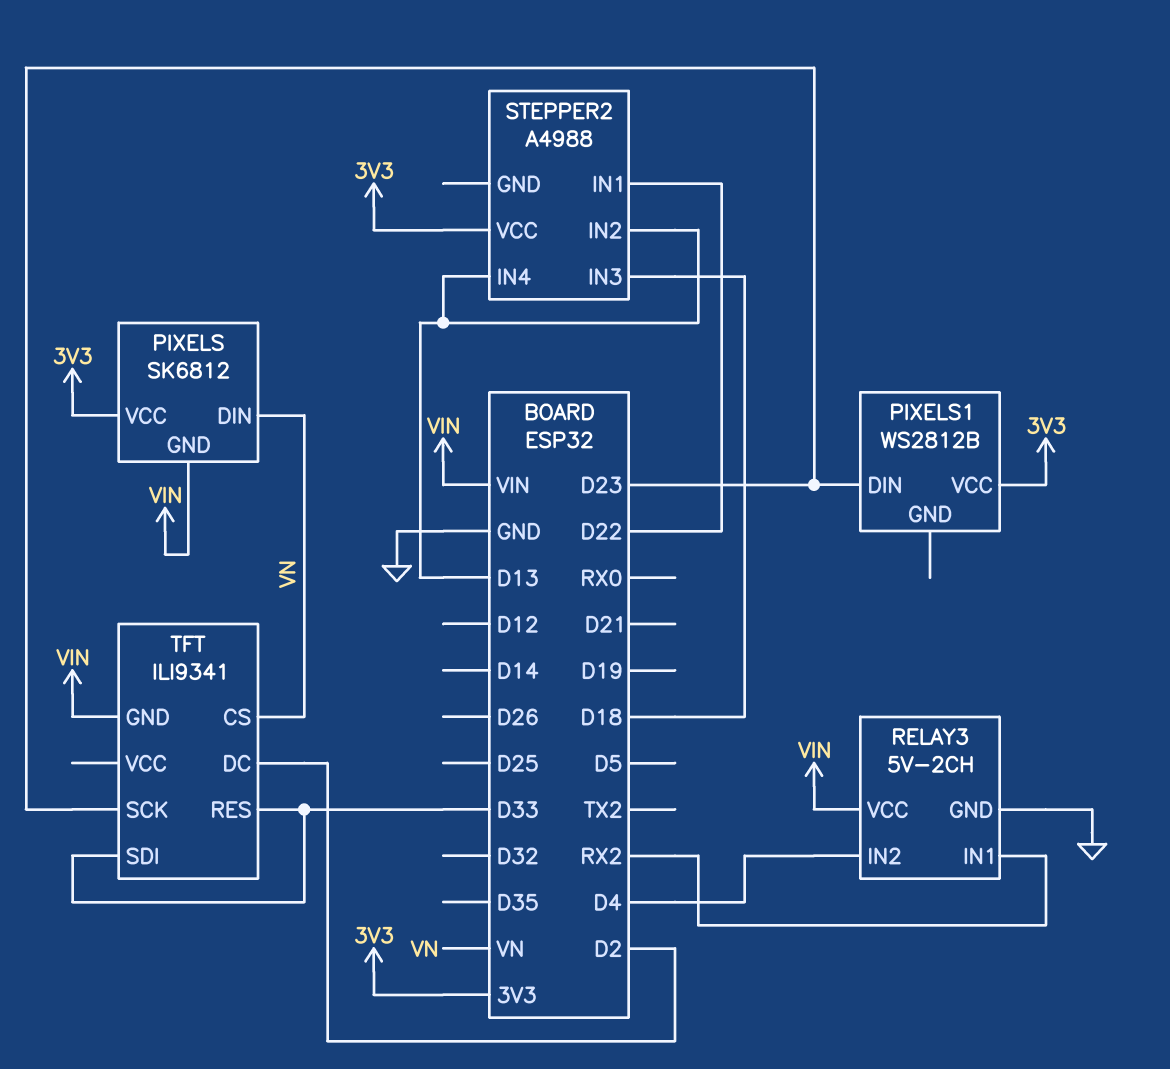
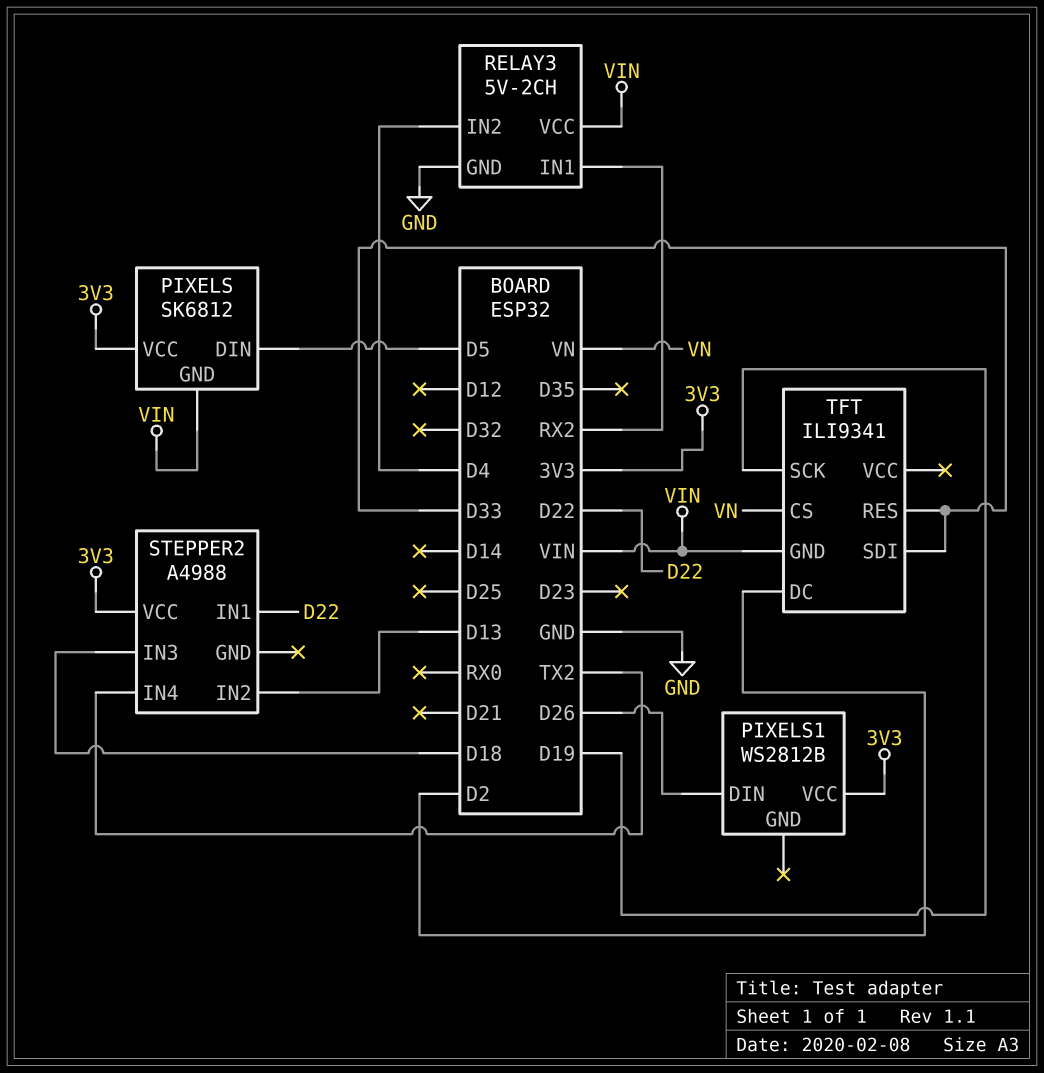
PIXELS pin DIN: VN -> D5
PIXELS1 pin DIN: D23 -> D26
STEPPER2 pin IN4: D13 -> TX2
TFT pin SCK: D23 -> D19

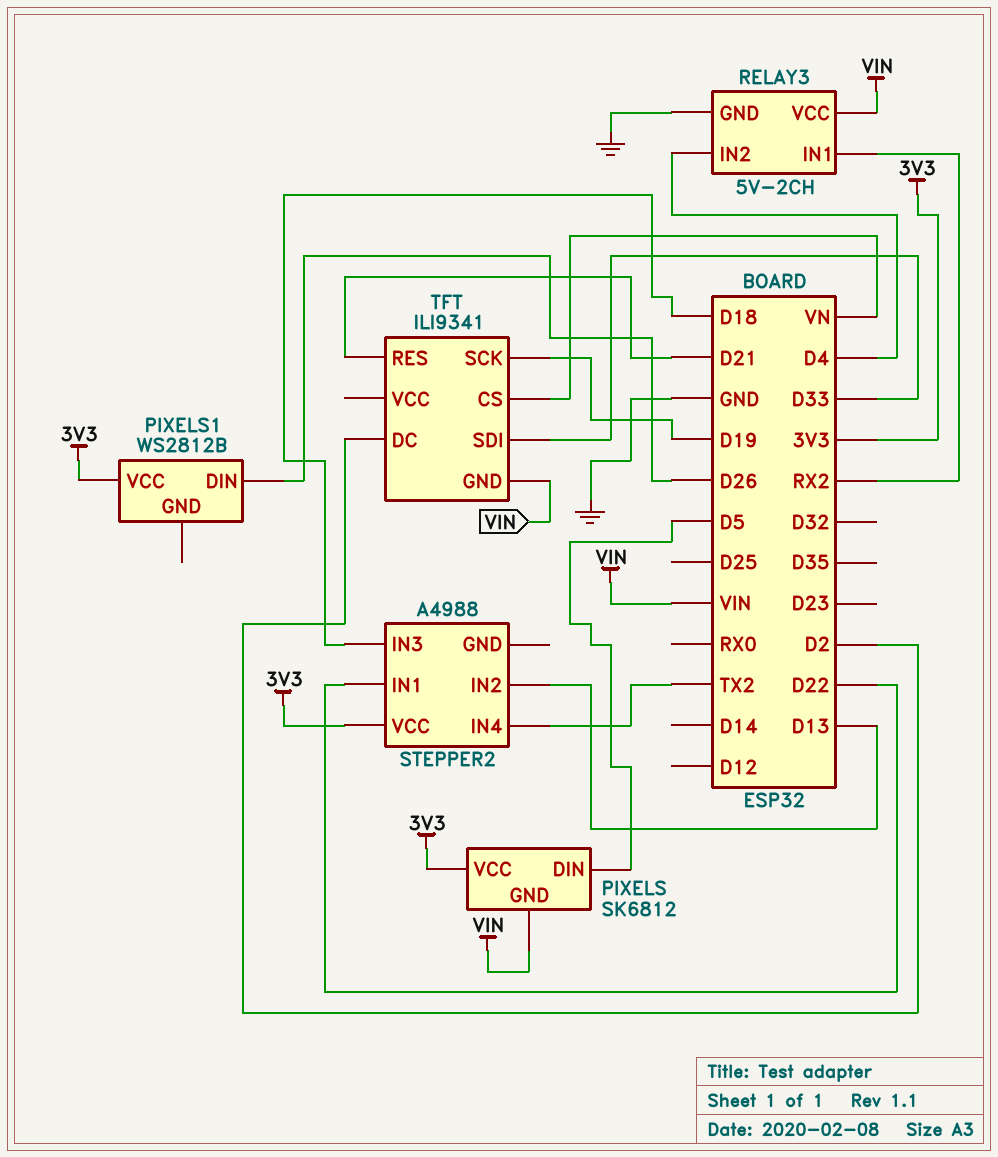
TFT pin RES: D33 -> D21

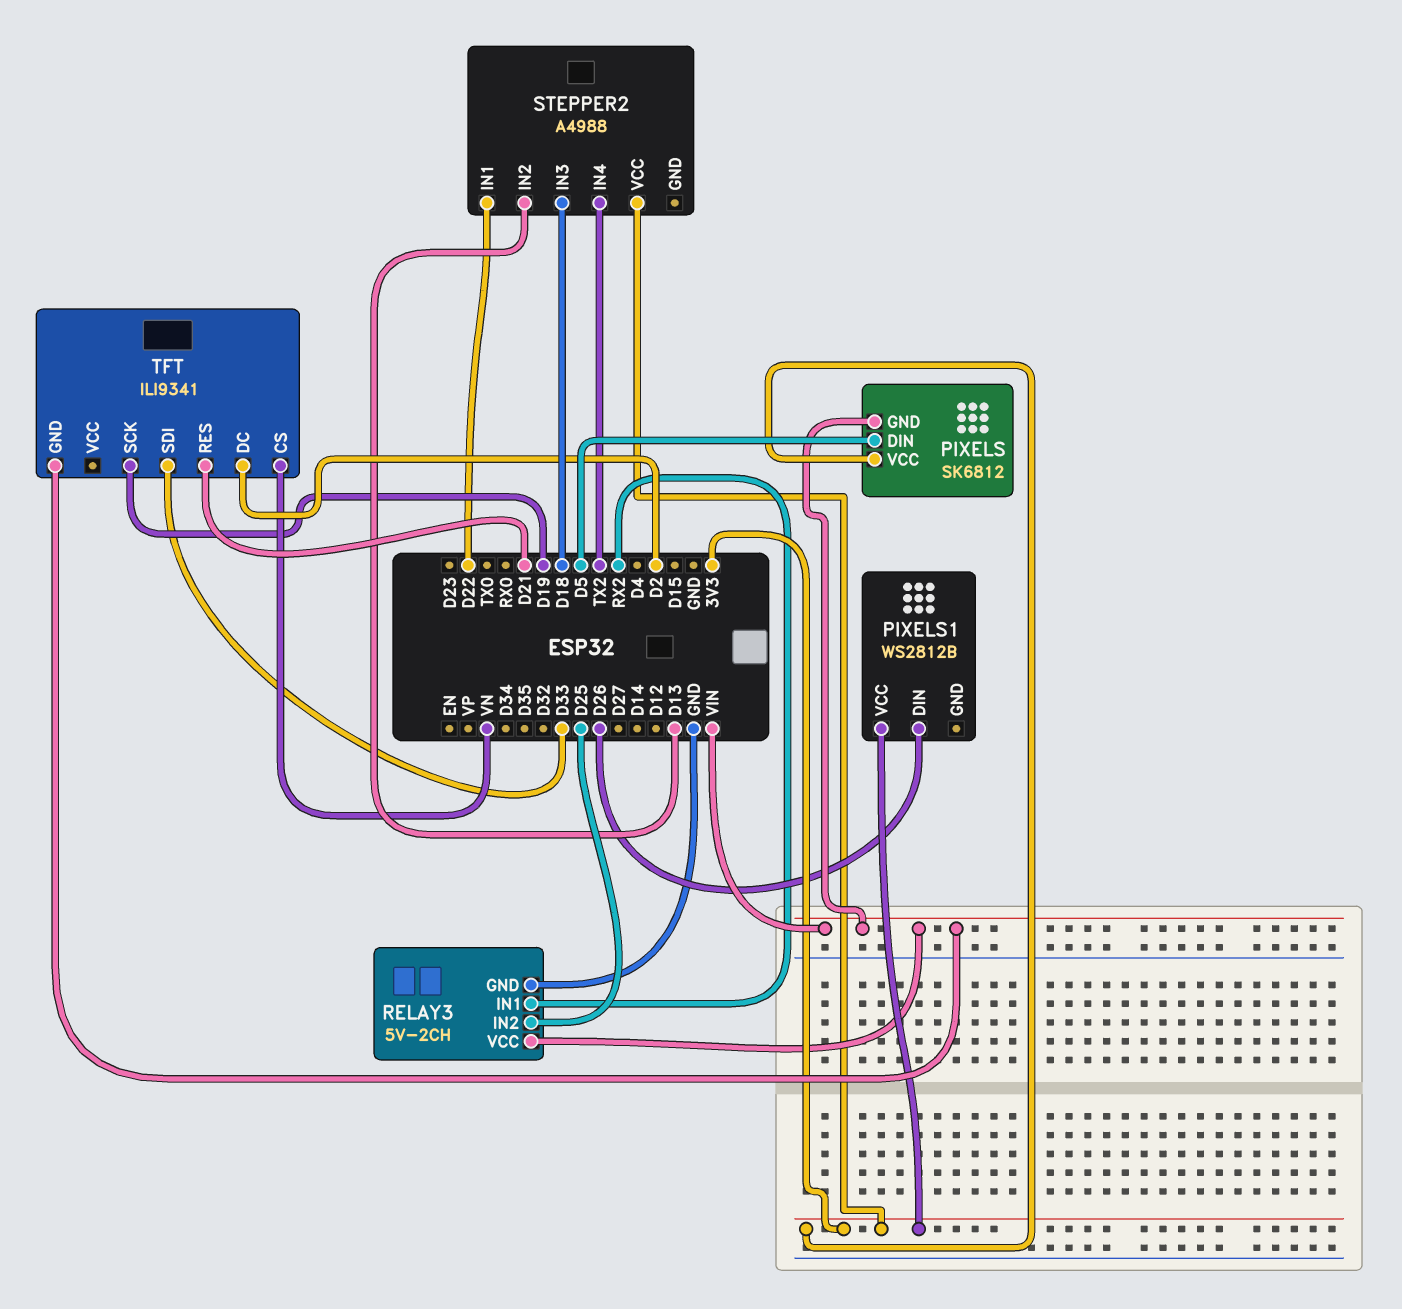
RELAY3 pin IN2: D4 -> D25

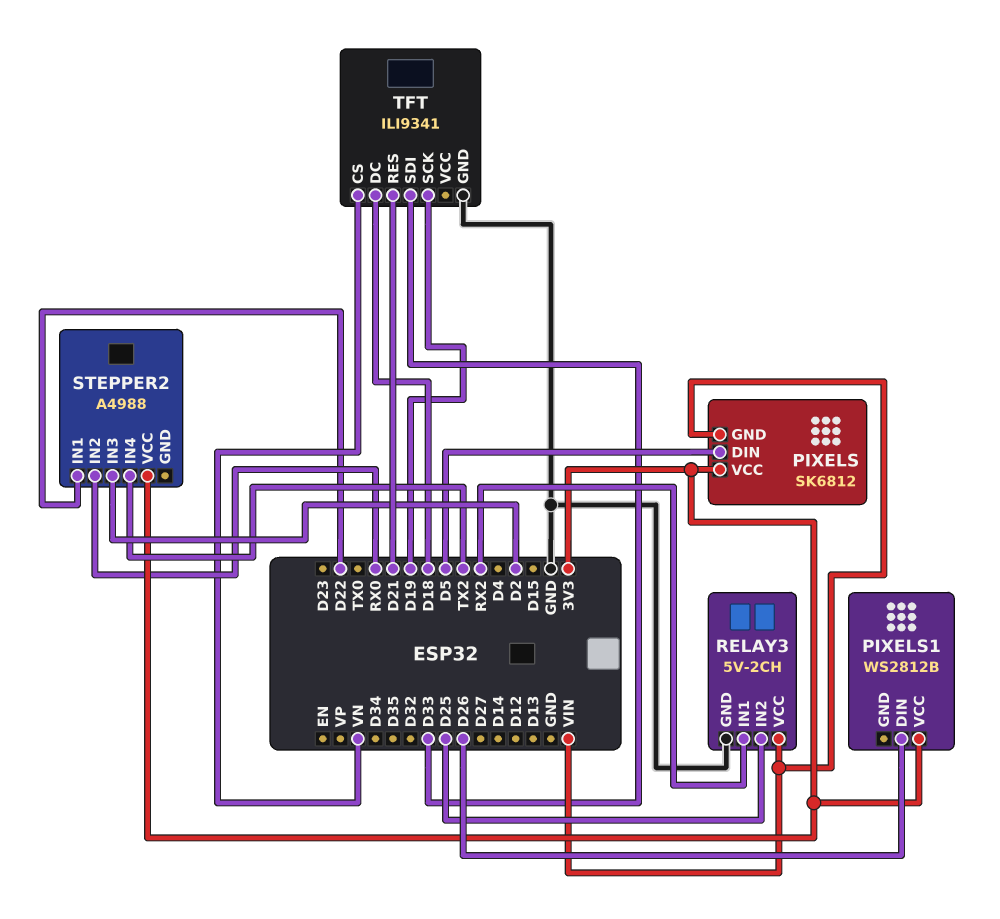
STEPPER2 pin IN2: D13 -> RX0
STEPPER2 pin IN3: D18 -> D2
TFT pin DC: D2 -> D18
TFT pin GND: VIN -> GND

